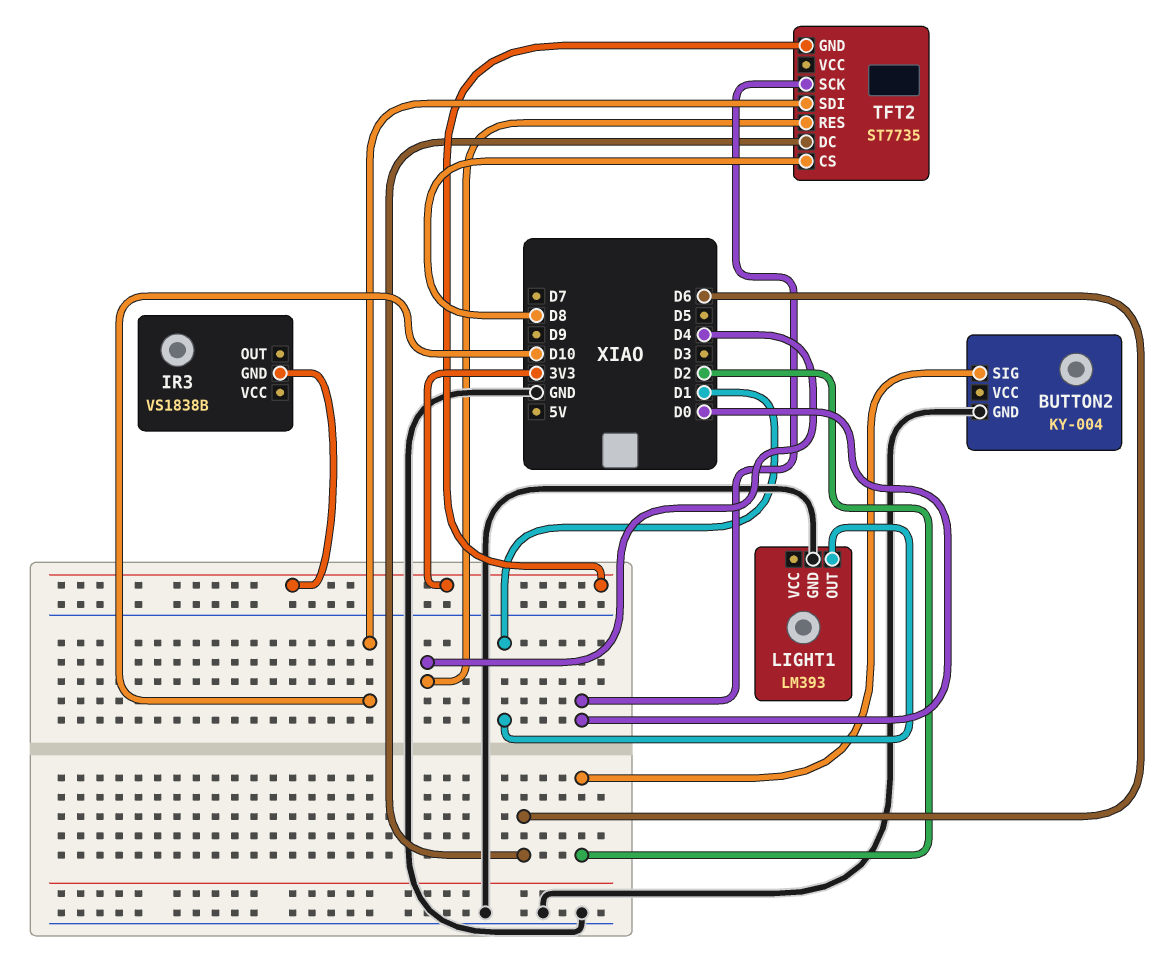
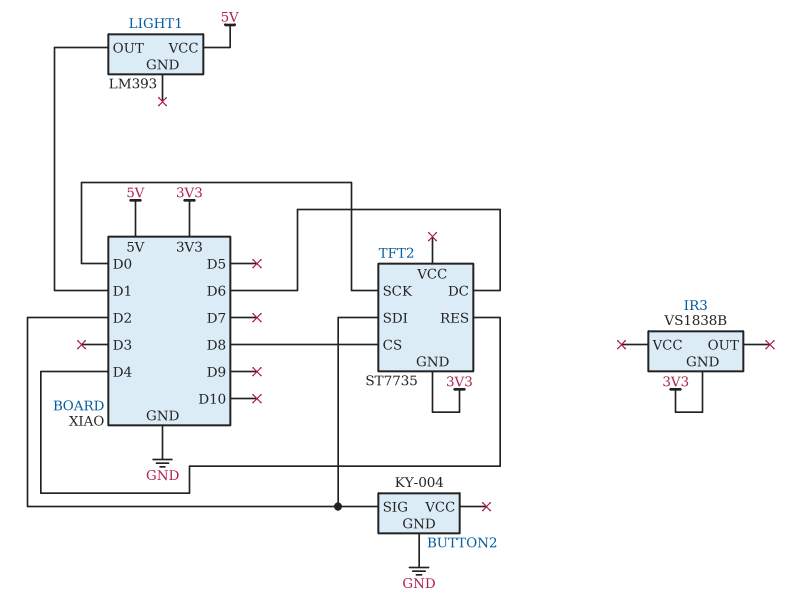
LIGHT1 pin GND: GND -> none
LIGHT1 pin VCC: none -> 5V
TFT2 pin SDI: D10 -> D2

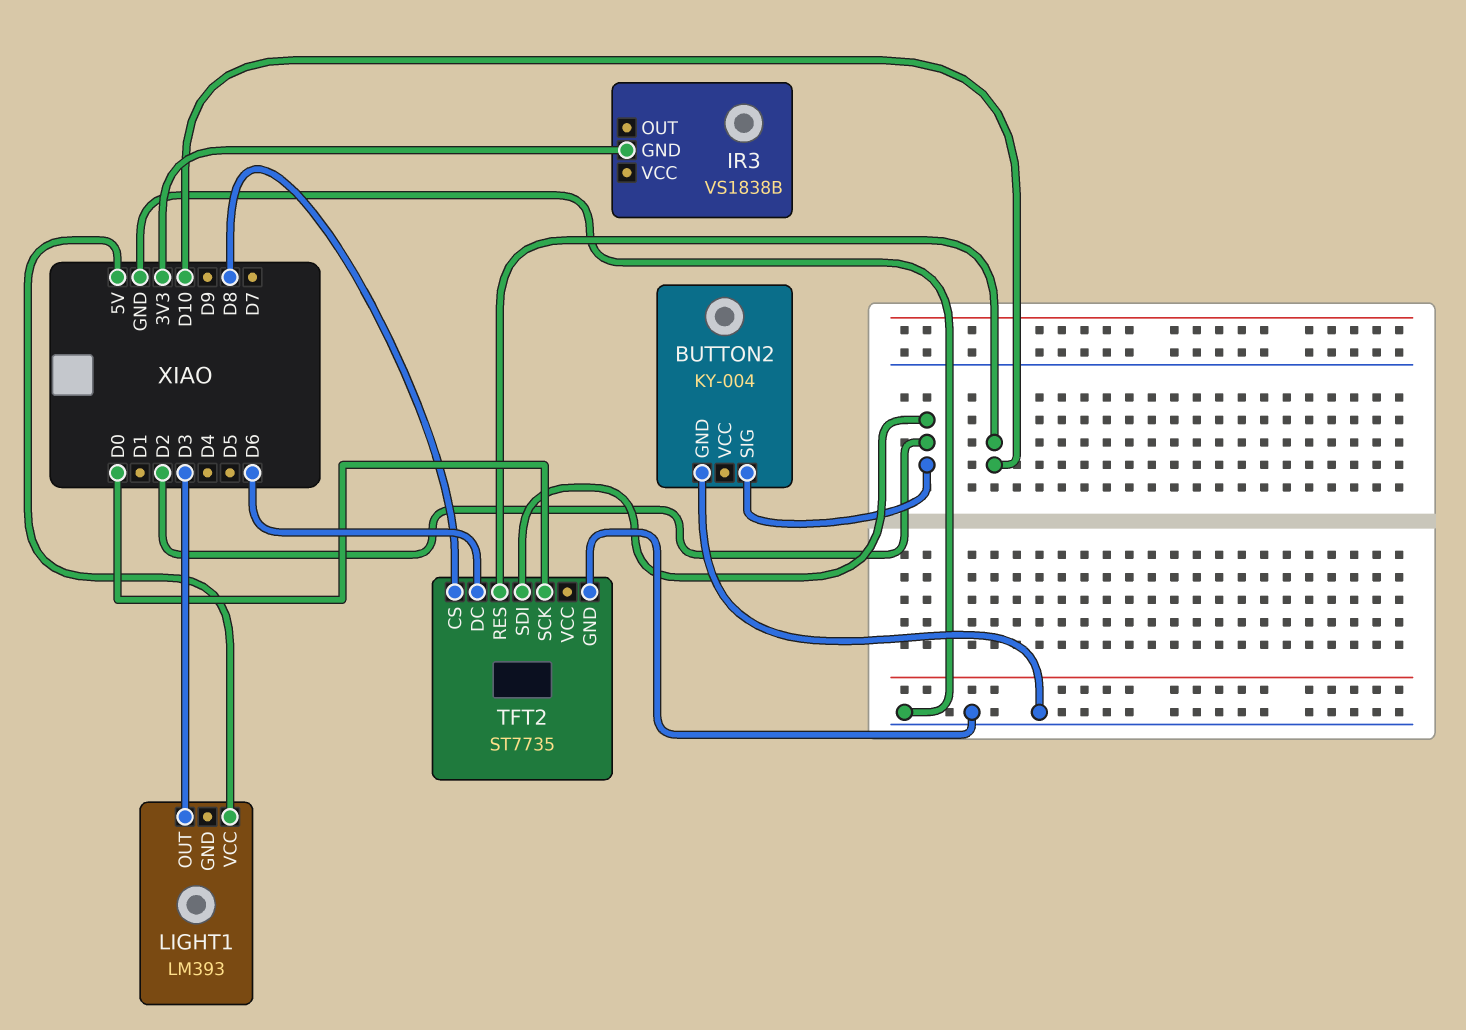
LIGHT1 pin OUT: D1 -> D3
TFT2 pin GND: 3V3 -> GND
TFT2 pin RES: D4 -> D10

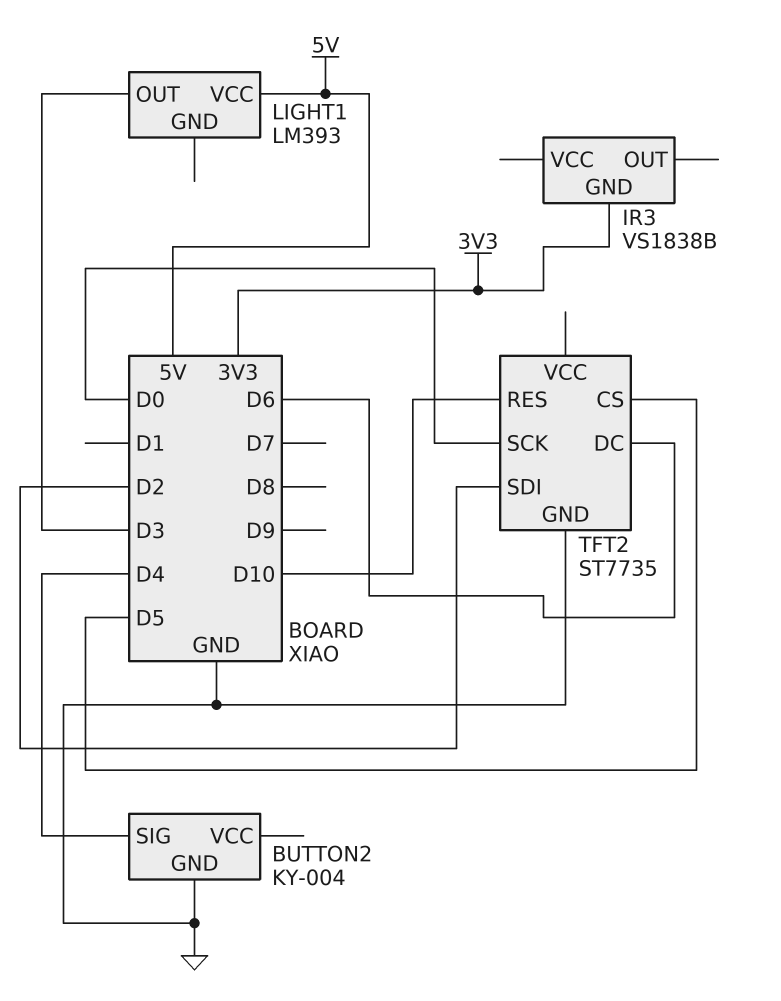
BUTTON2 pin SIG: D2 -> D4
TFT2 pin CS: D8 -> D5

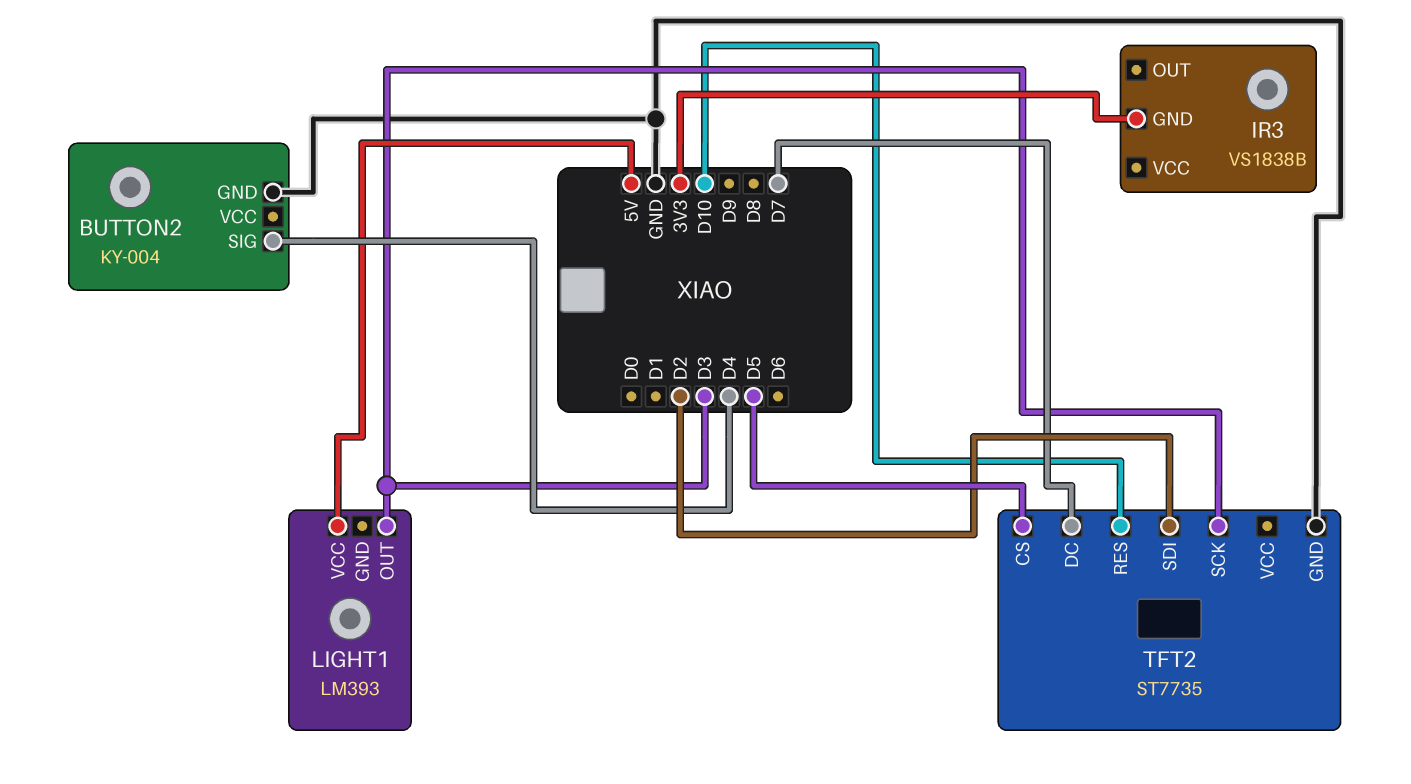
TFT2 pin DC: D6 -> D7
TFT2 pin SCK: D0 -> D3

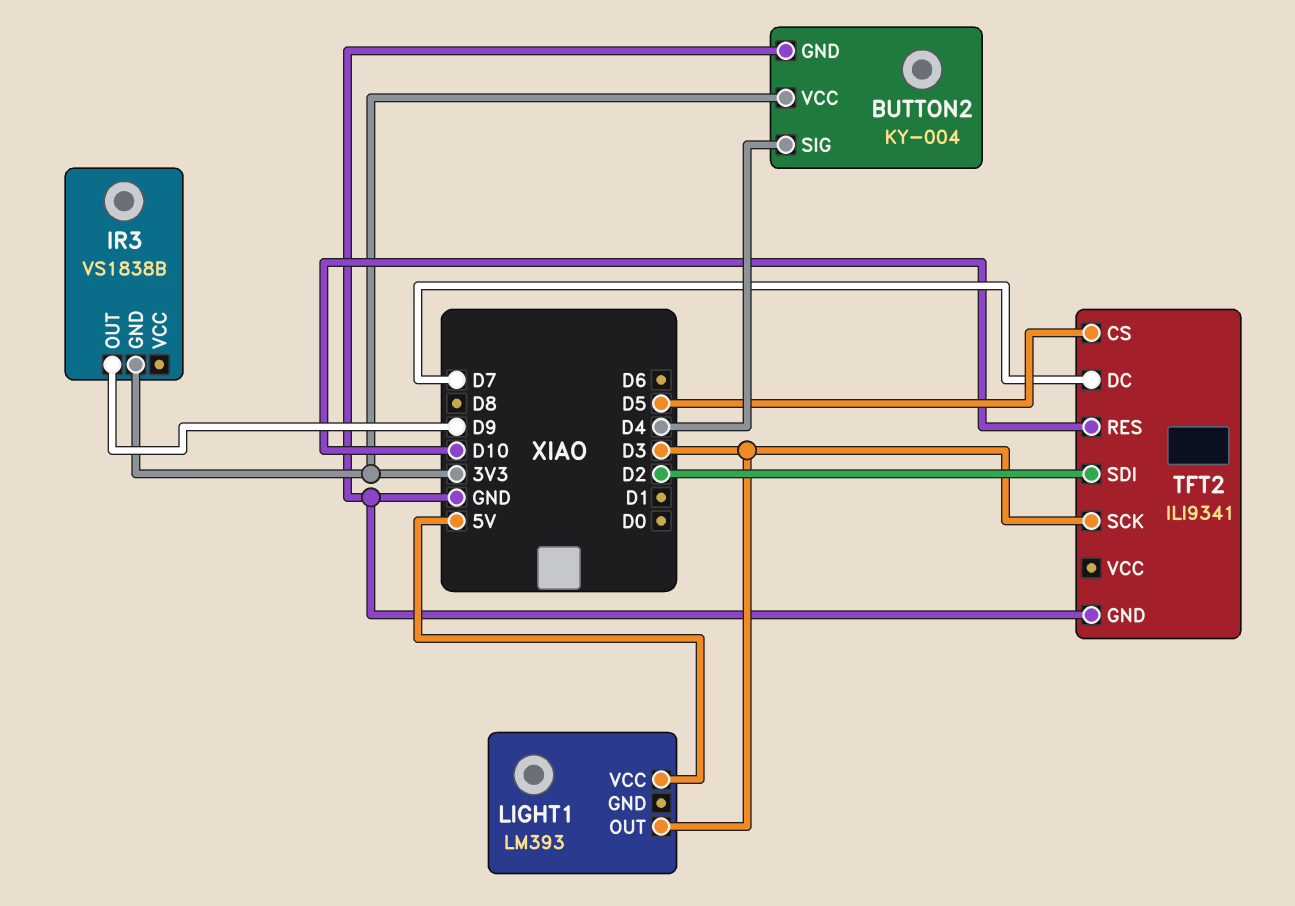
BUTTON2 pin VCC: none -> 3V3
IR3 pin OUT: none -> D9
TFT2: ST7735 -> ILI9341

